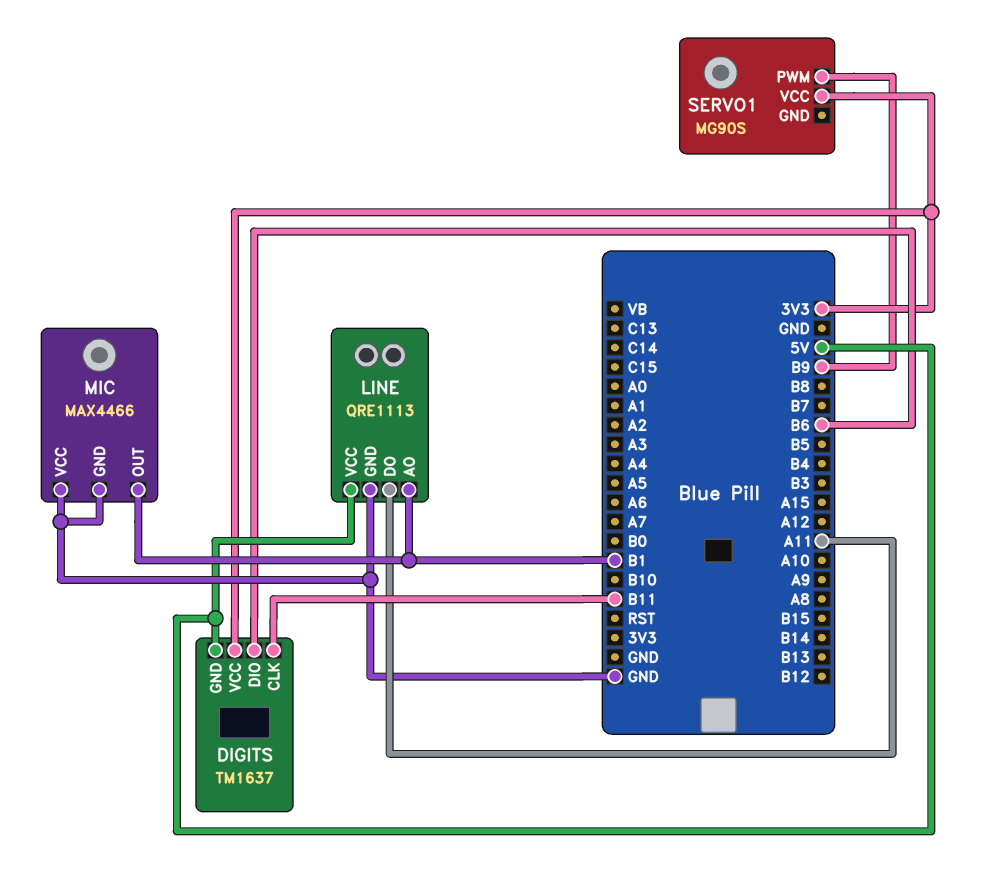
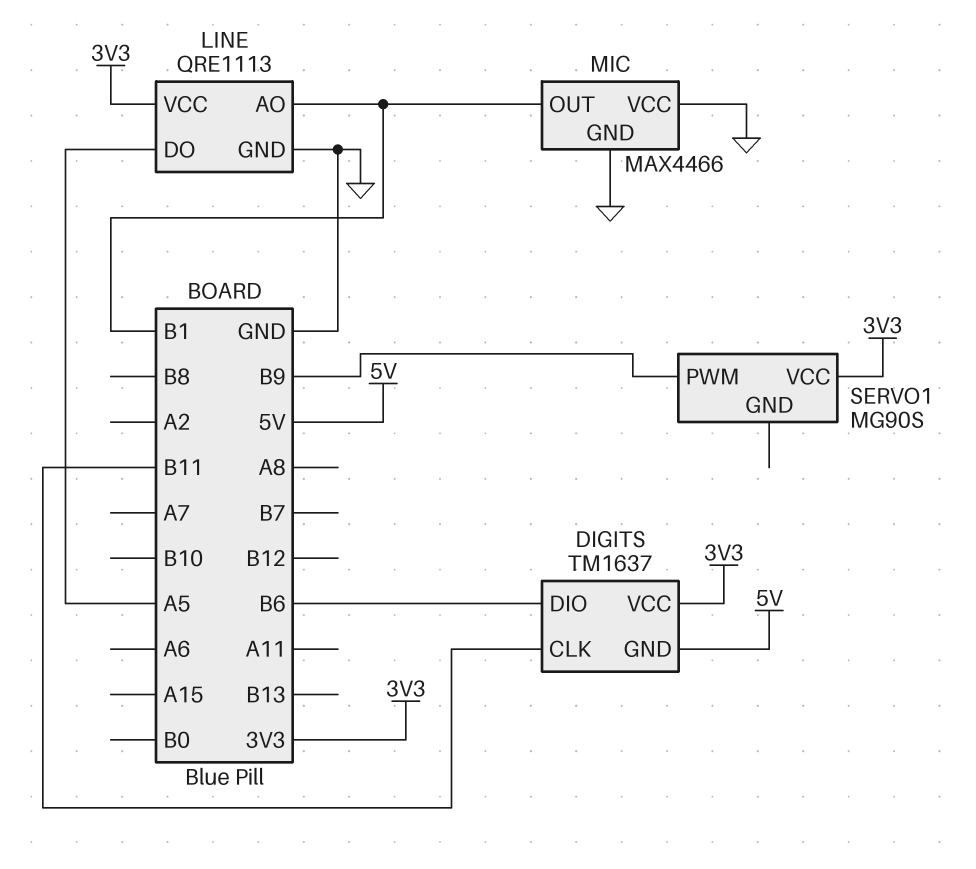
LINE pin DO: A11 -> A5
LINE pin VCC: 5V -> 3V3

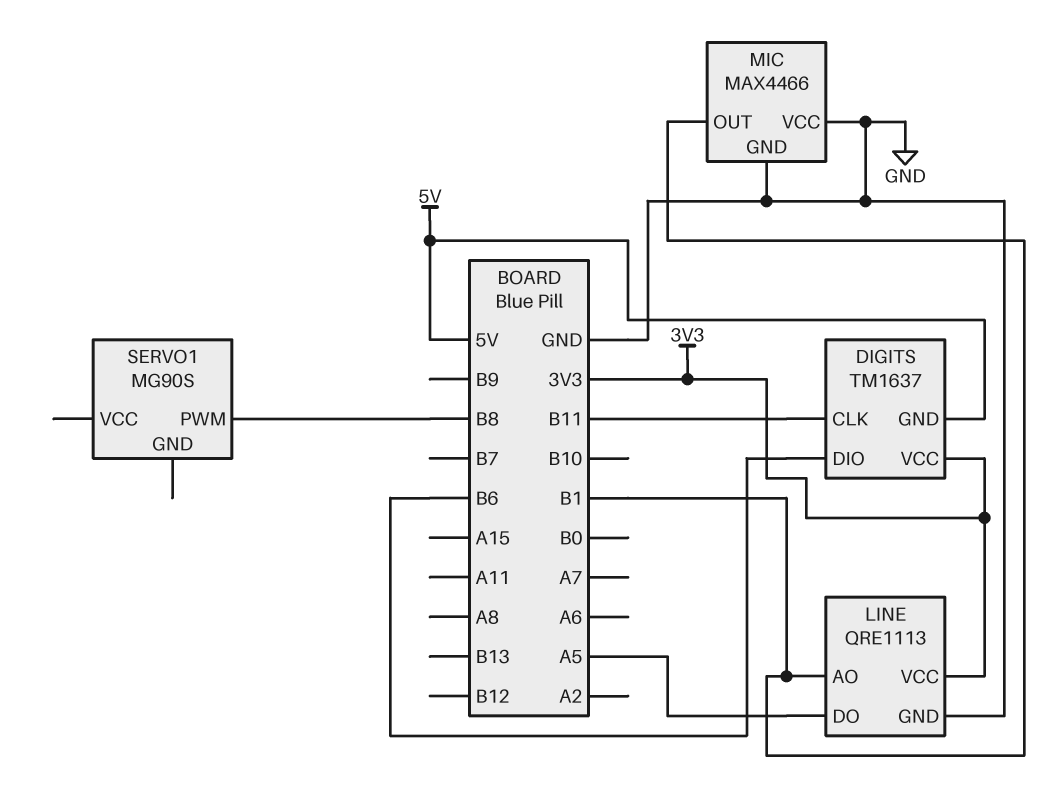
SERVO1 pin PWM: B9 -> B8
SERVO1 pin VCC: 3V3 -> none

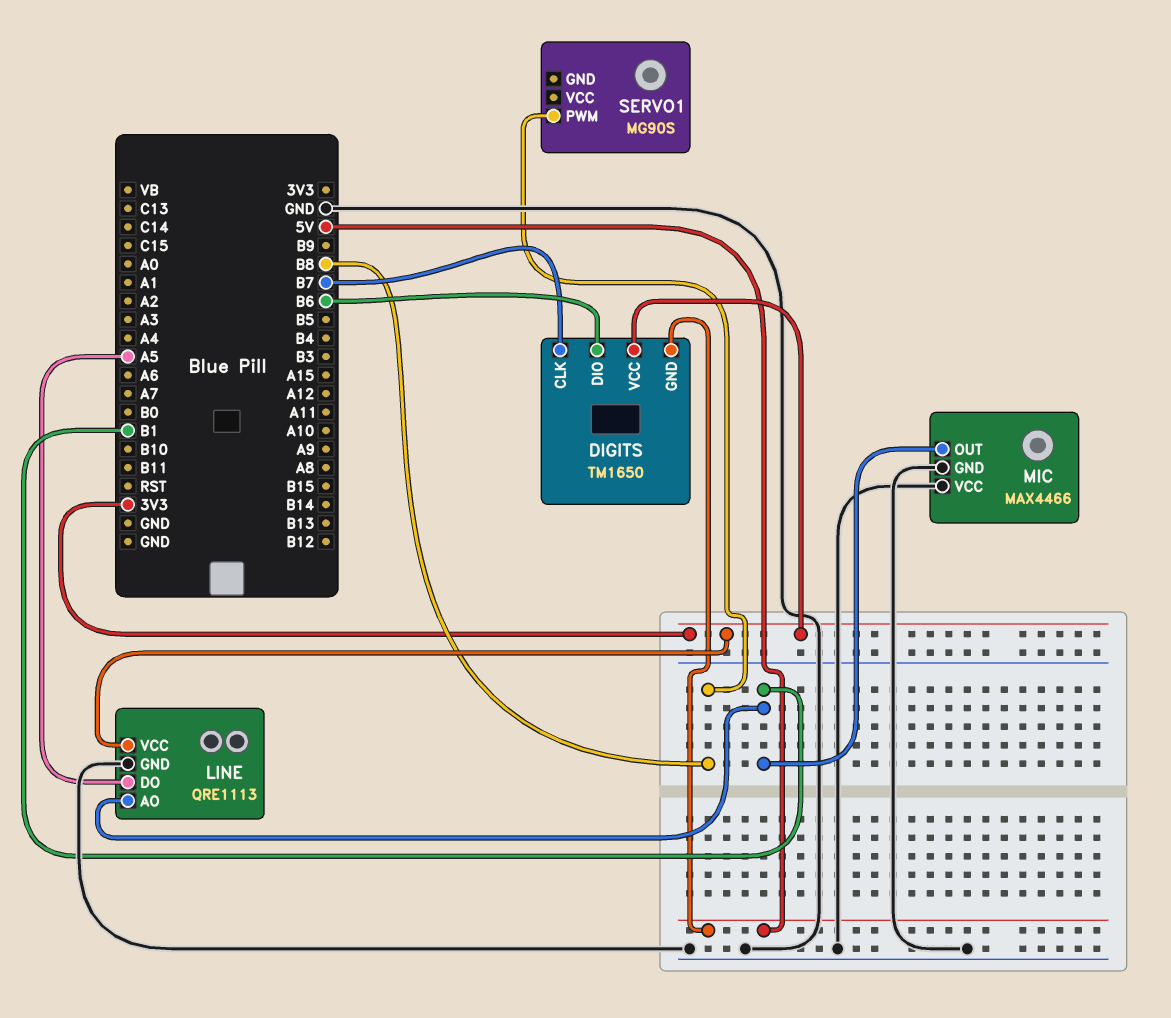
DIGITS: TM1637 -> TM1650
DIGITS pin CLK: B11 -> B7

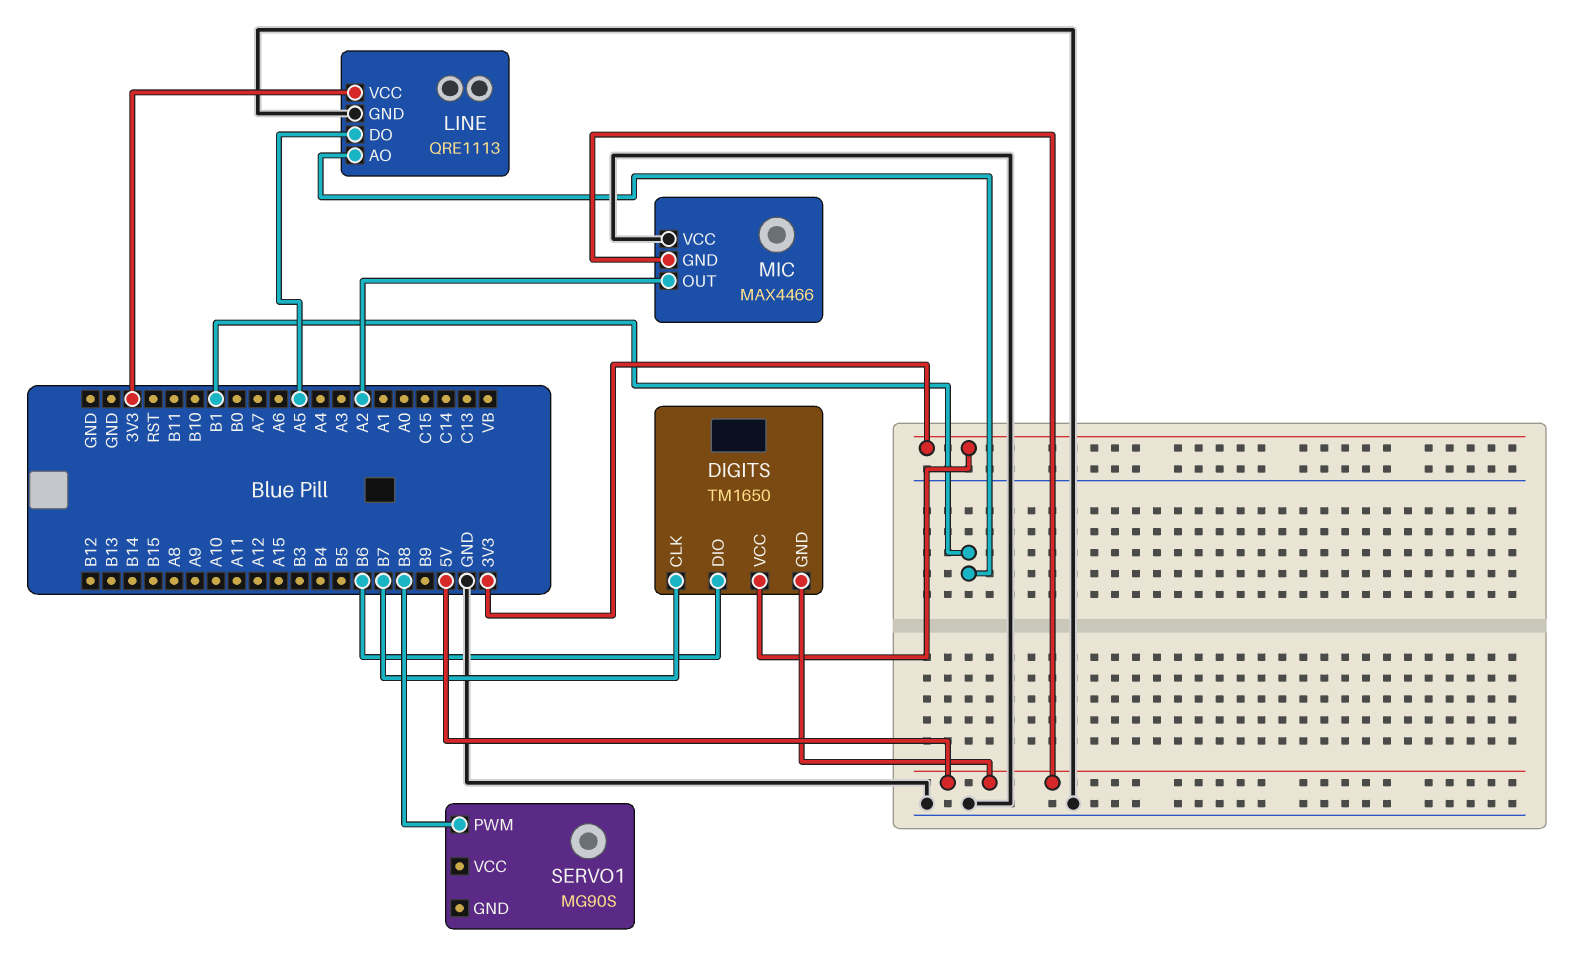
MIC pin GND: GND -> 5V
MIC pin OUT: B1 -> A2

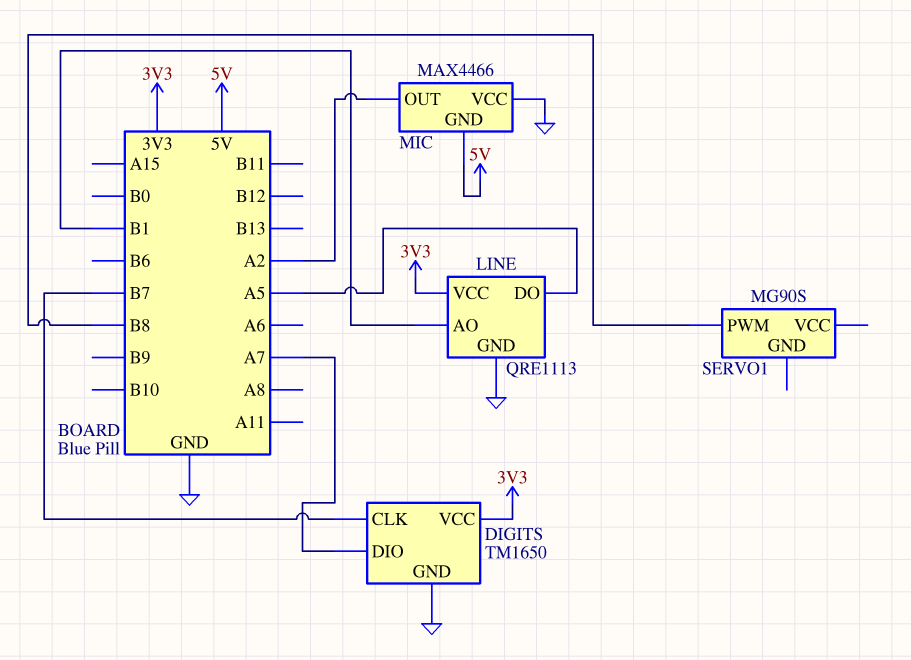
DIGITS pin DIO: B6 -> A7
DIGITS pin GND: 5V -> GND

